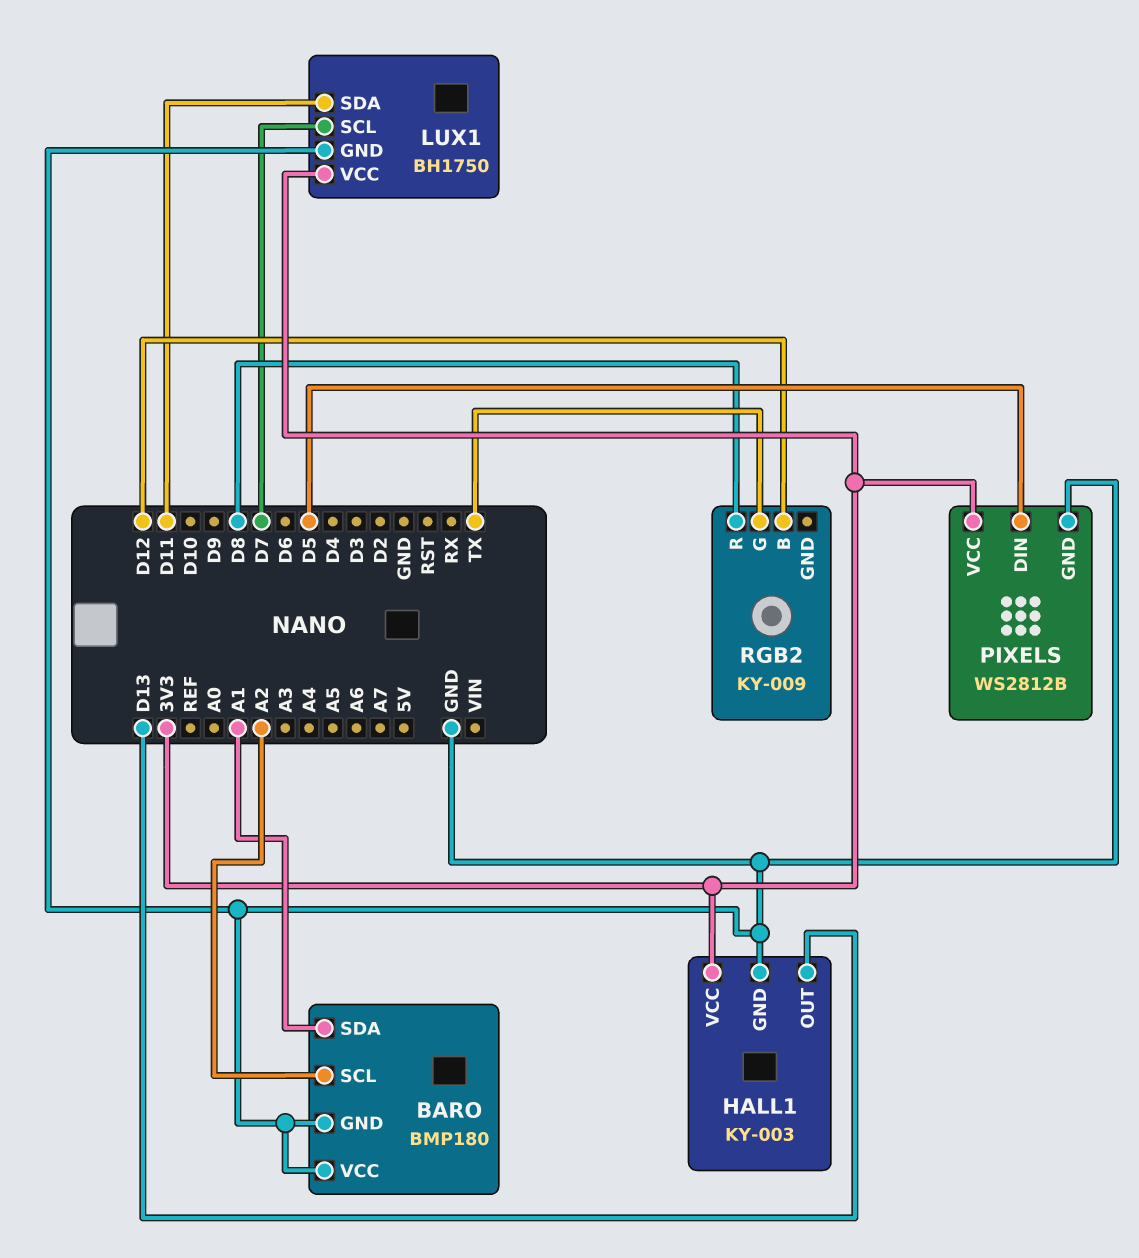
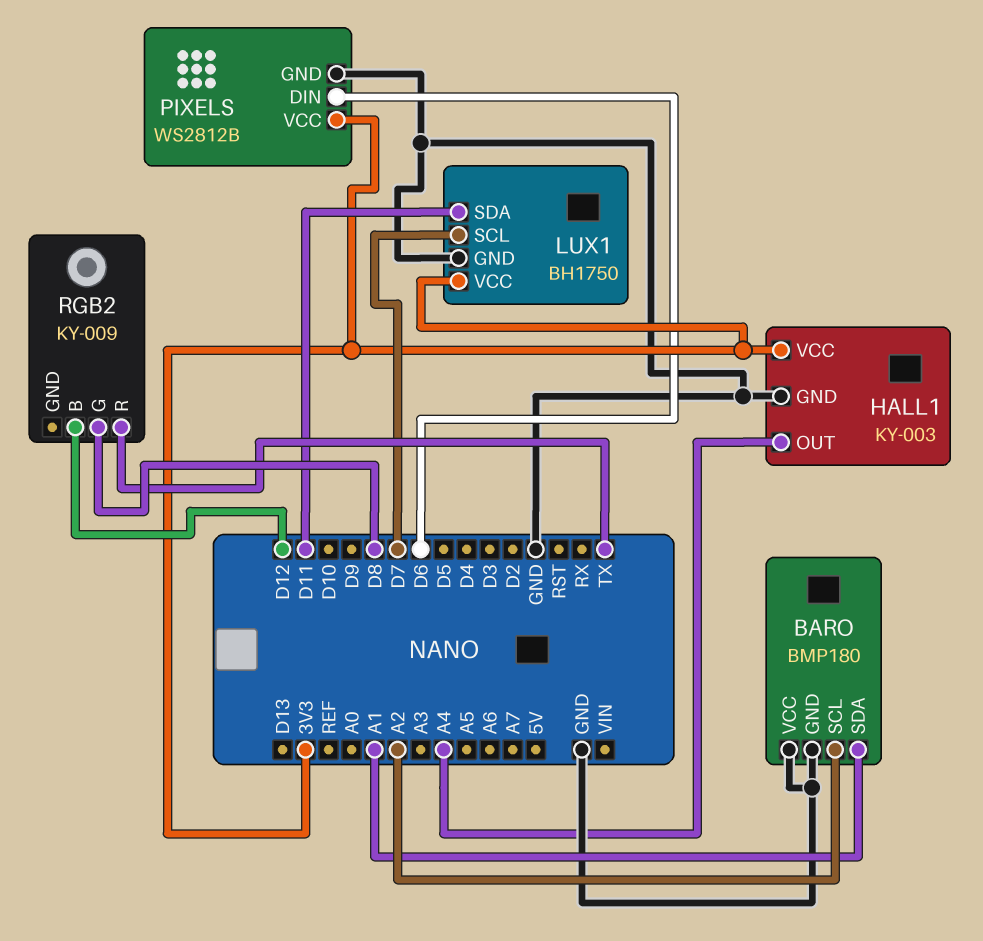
HALL1 pin OUT: D13 -> A4
PIXELS pin DIN: D5 -> D6
RGB2 pin G: TX -> D8
RGB2 pin R: D8 -> TX

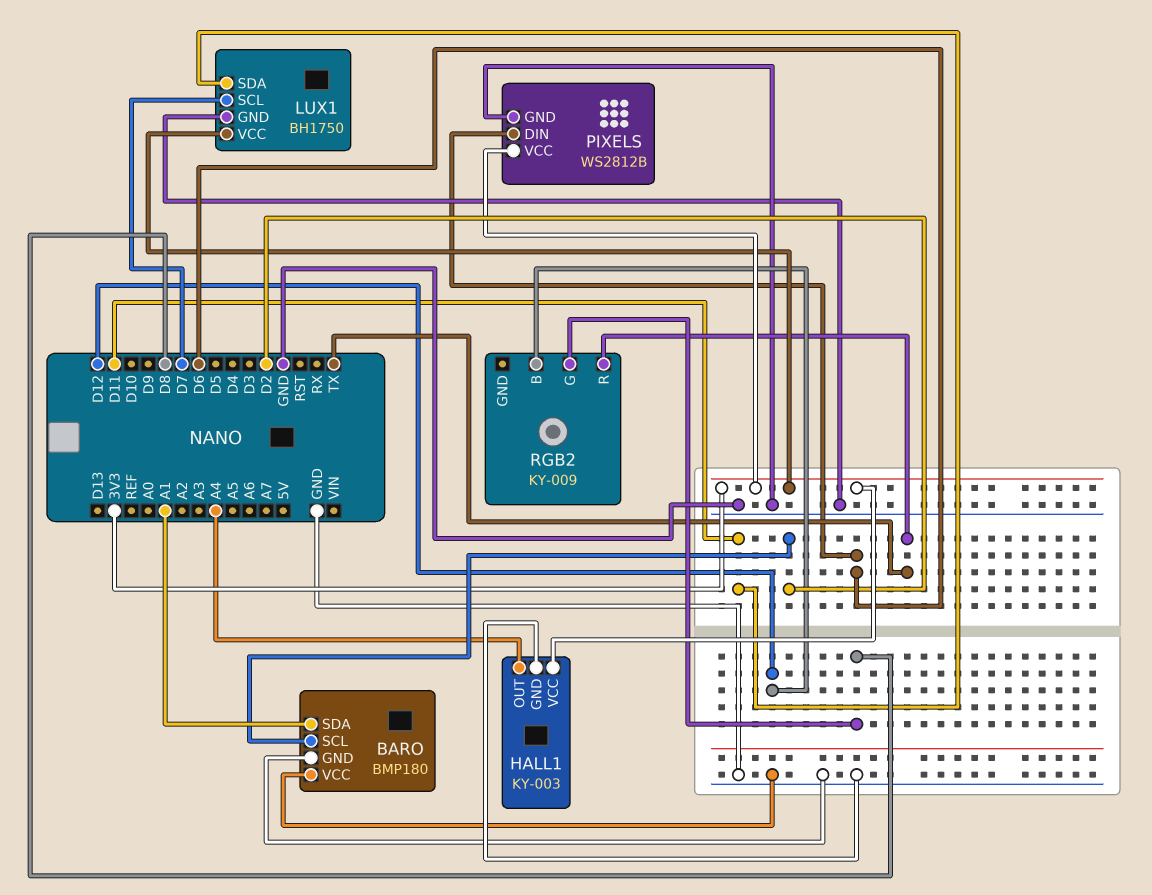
BARO pin SCL: A2 -> D2

